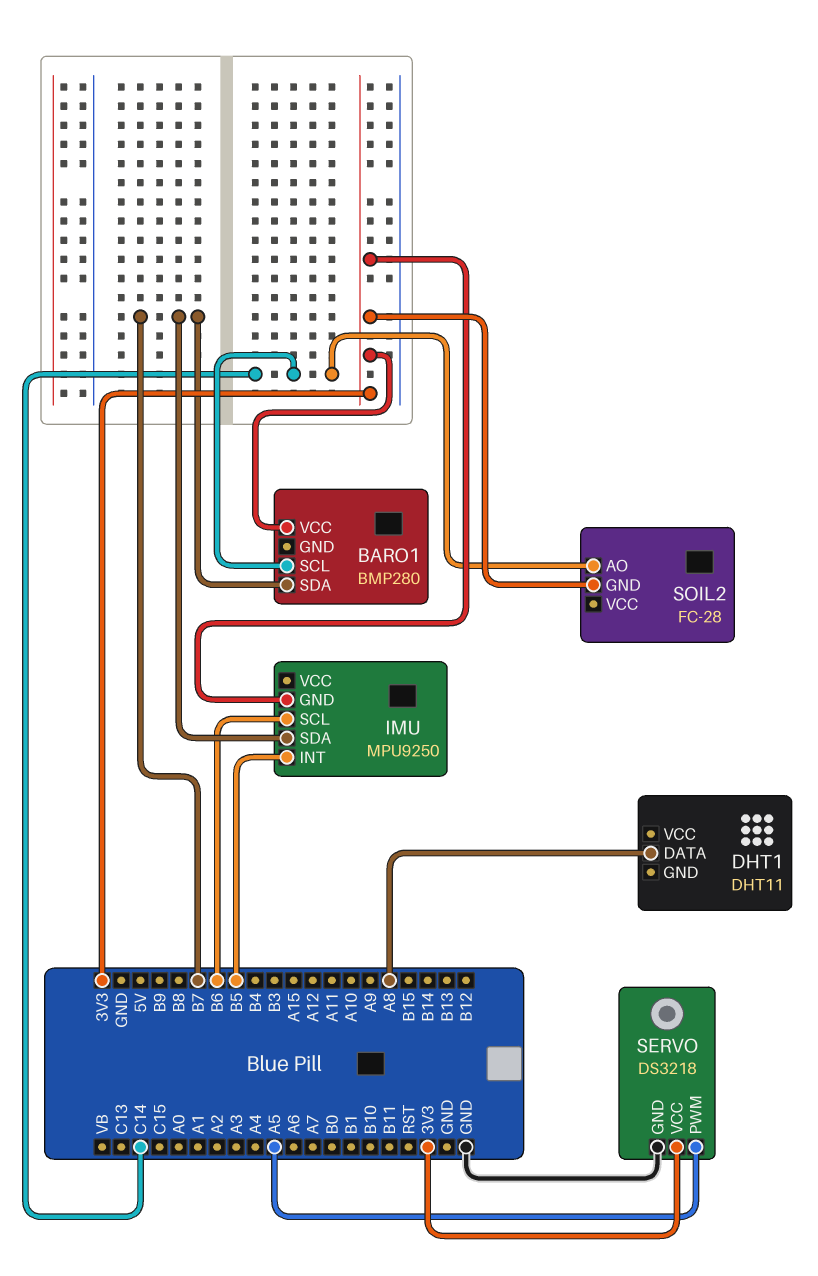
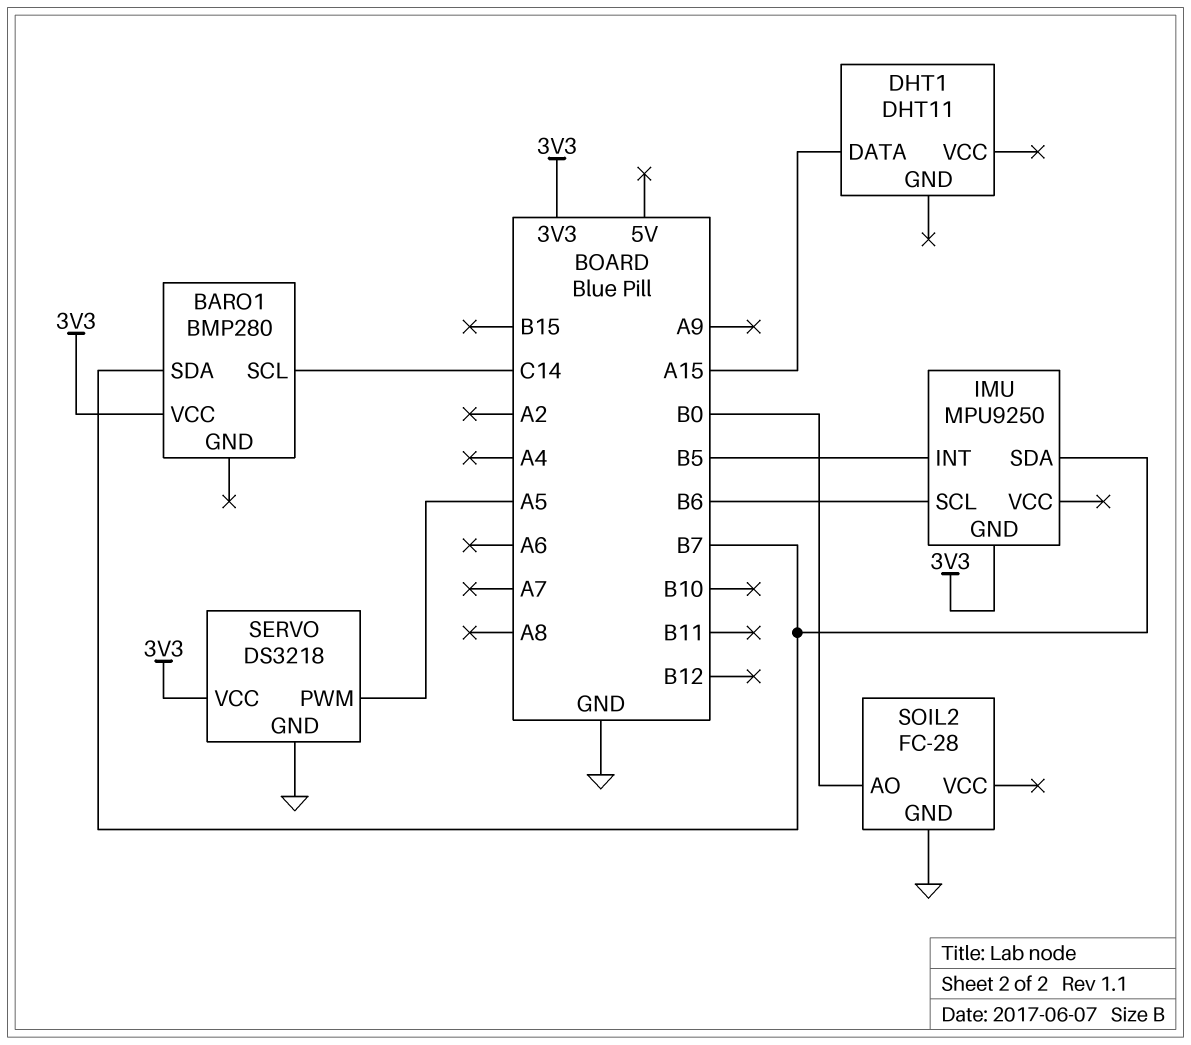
DHT1 pin DATA: A8 -> A15
SOIL2 pin AO: C14 -> B0
SOIL2 pin GND: 3V3 -> GND

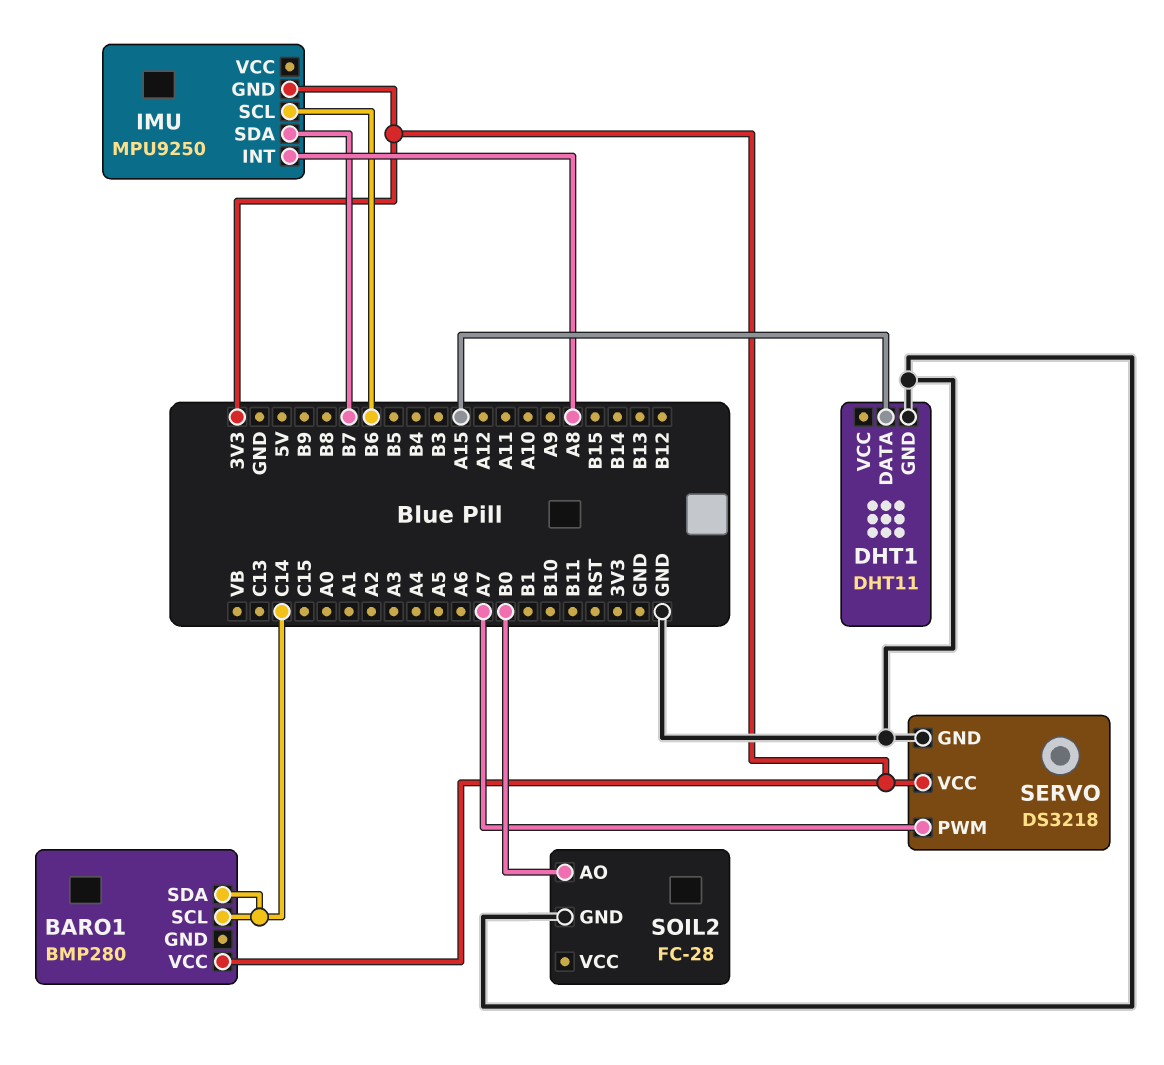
BARO1 pin SDA: B7 -> C14
DHT1 pin GND: none -> GND
IMU pin INT: B5 -> A8
SERVO pin PWM: A5 -> A7

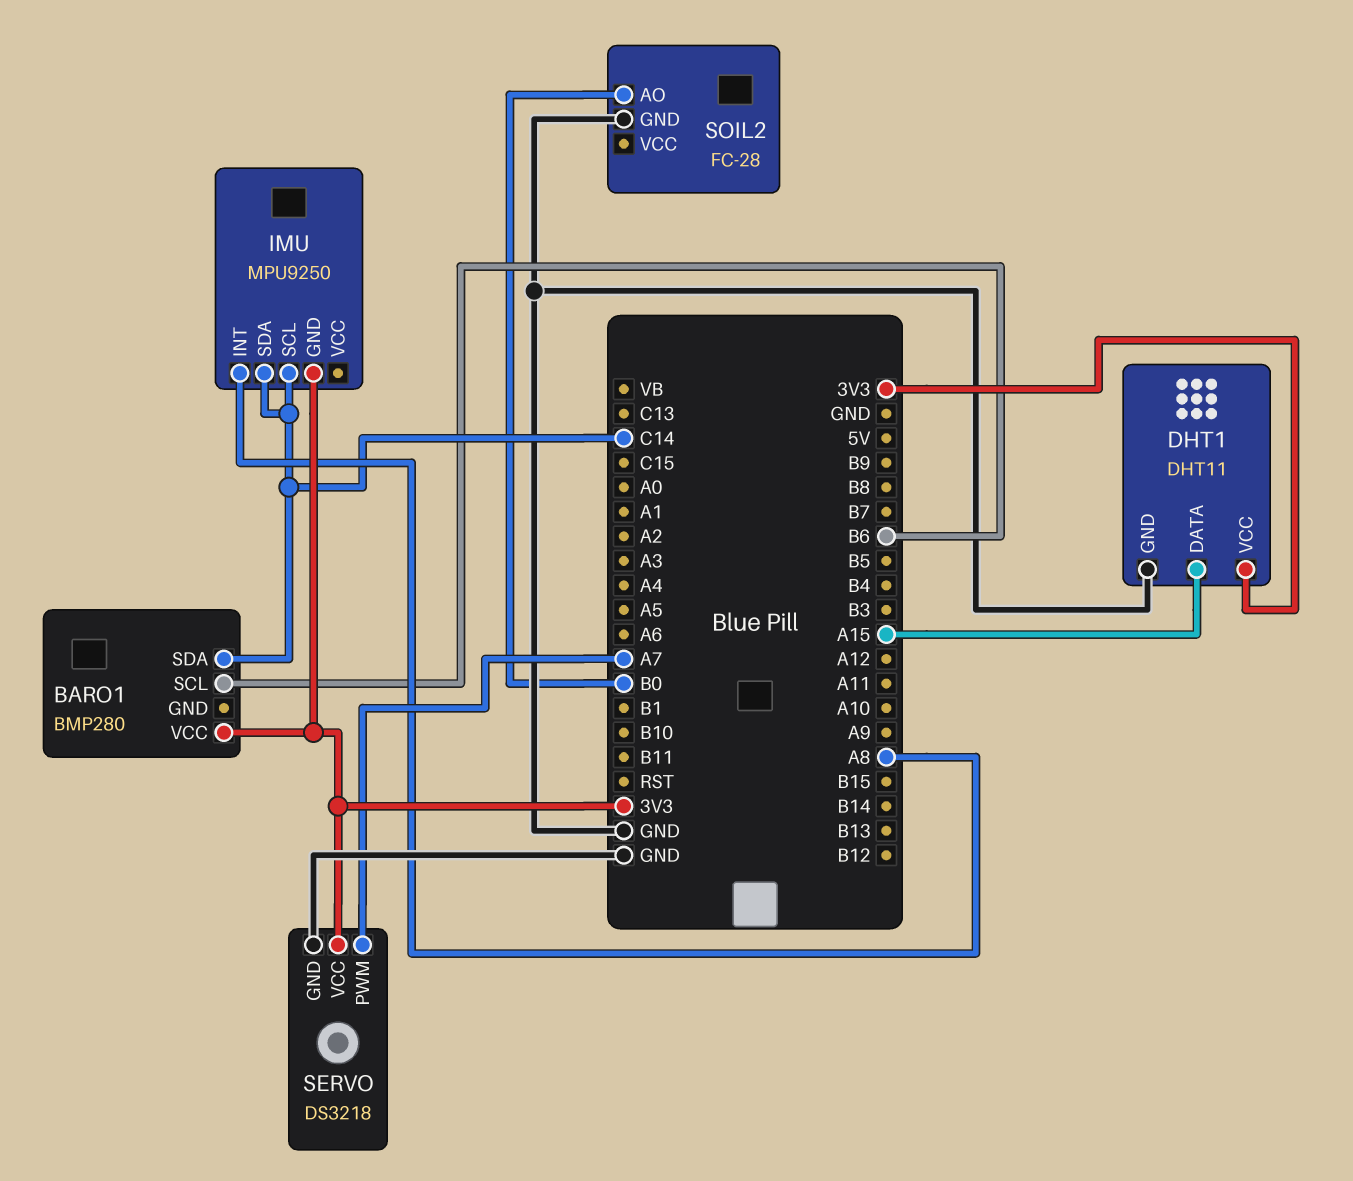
BARO1 pin SCL: C14 -> B6
DHT1 pin VCC: none -> 3V3
IMU pin SCL: B6 -> C14
IMU pin SDA: B7 -> C14

